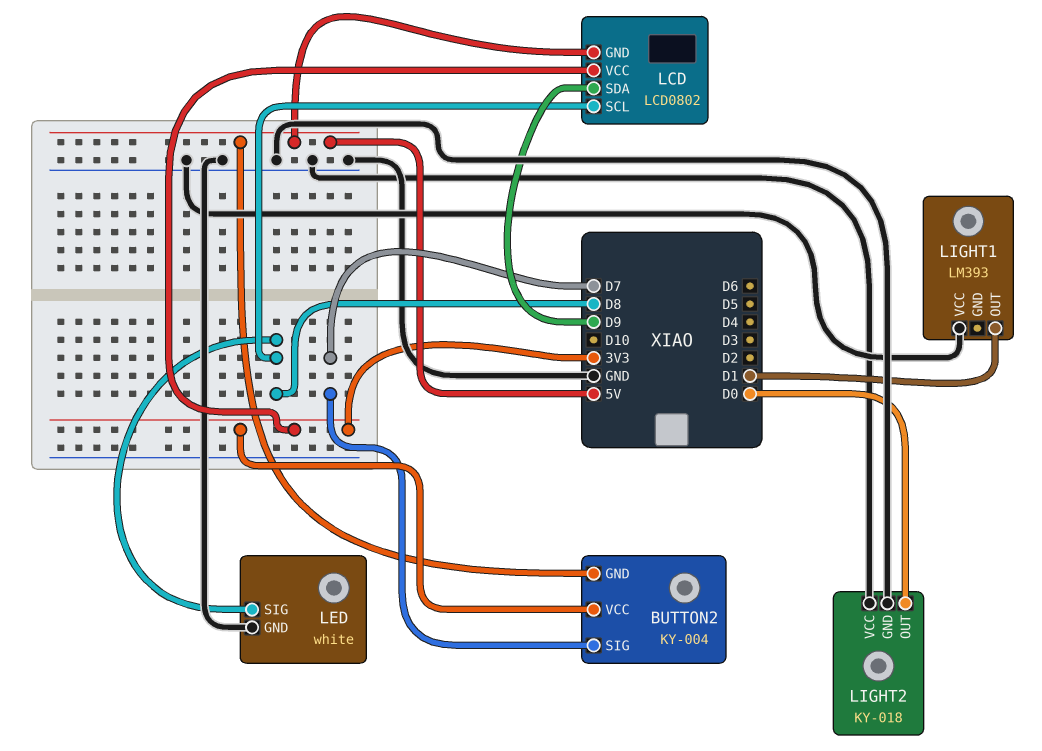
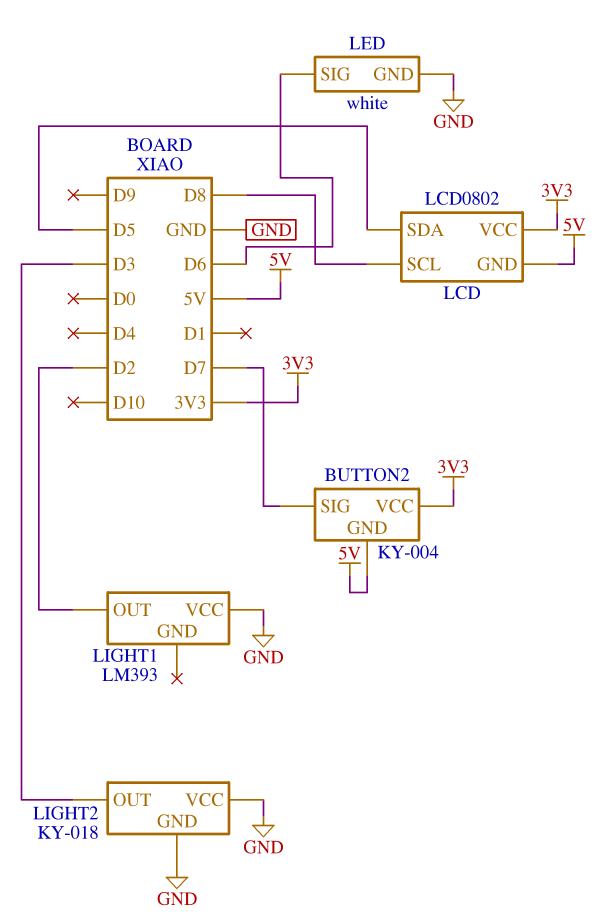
LCD pin SDA: D9 -> D5
LED pin SIG: D8 -> D6
LIGHT1 pin OUT: D1 -> D2
LIGHT2 pin OUT: D0 -> D3

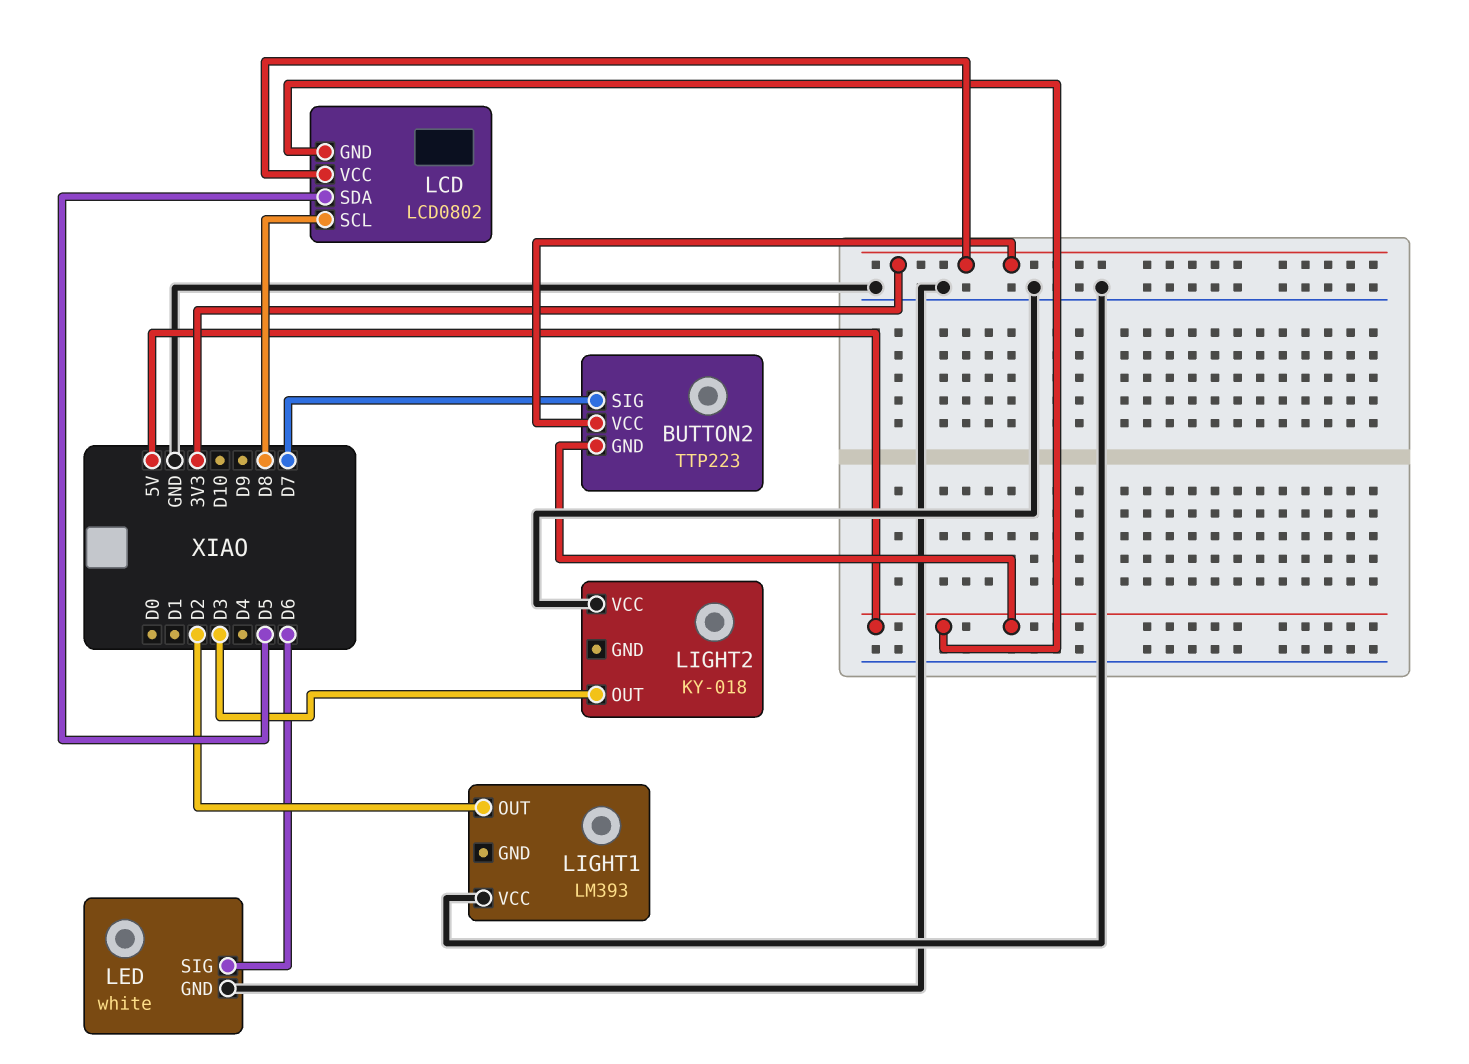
BUTTON2: KY-004 -> TTP223
LIGHT2 pin GND: GND -> none

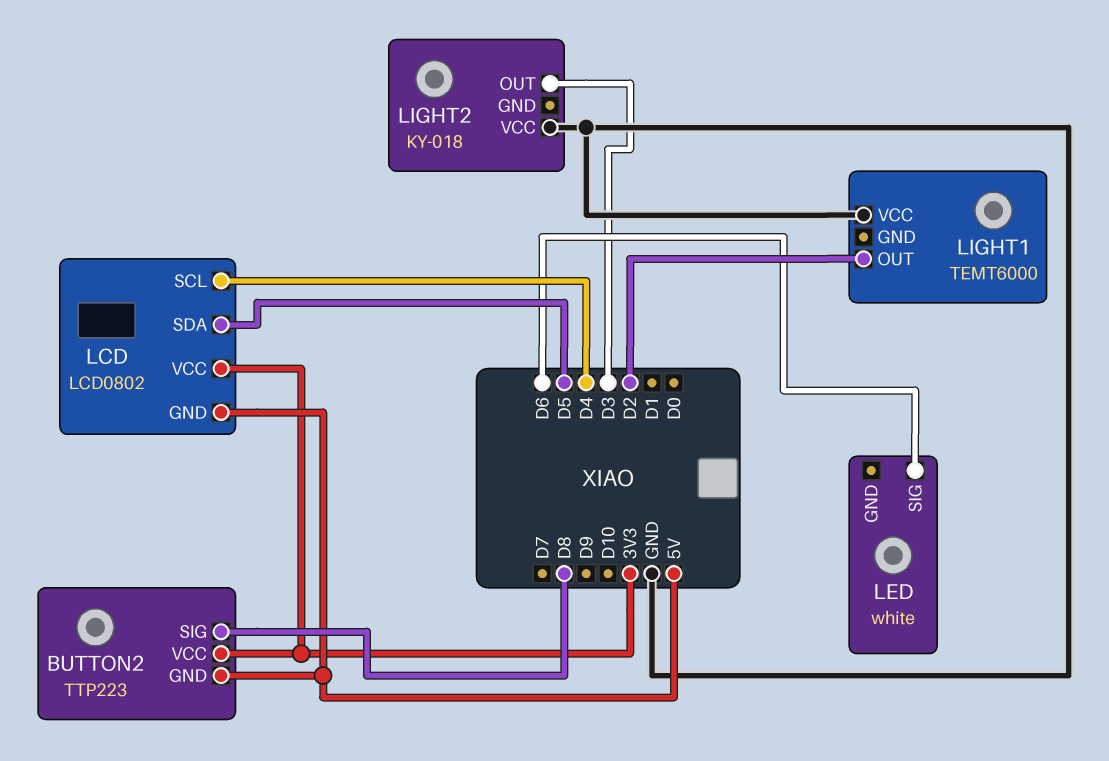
BUTTON2 pin SIG: D7 -> D8
LCD pin SCL: D8 -> D4
LED pin GND: GND -> none
LIGHT1: LM393 -> TEMT6000

